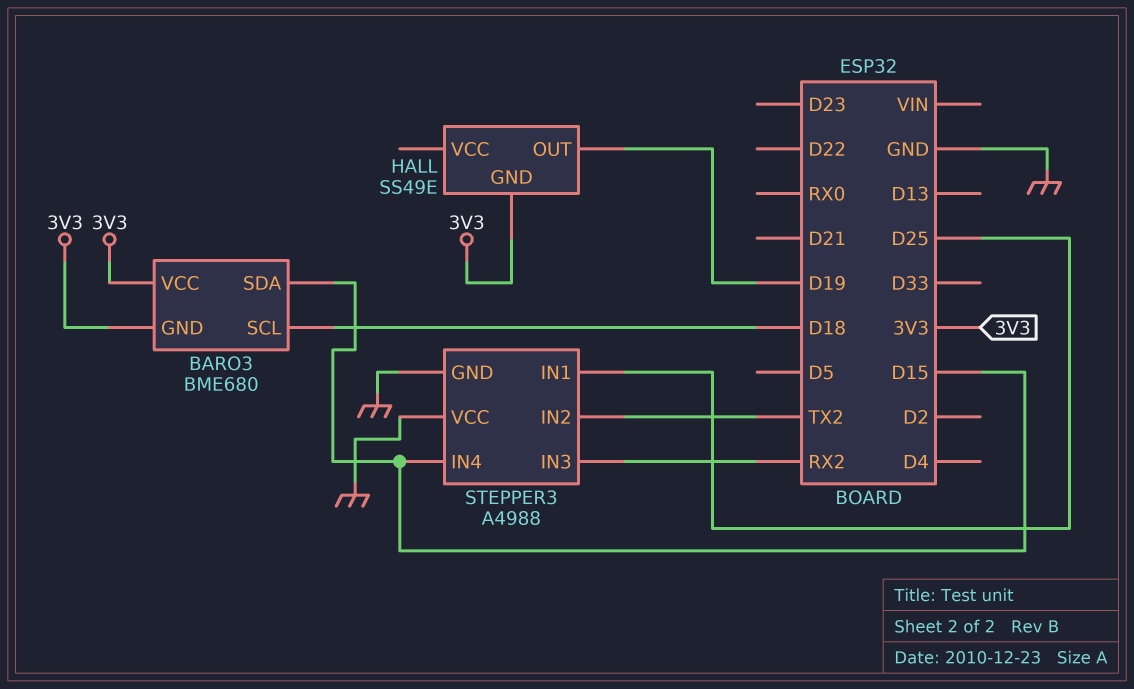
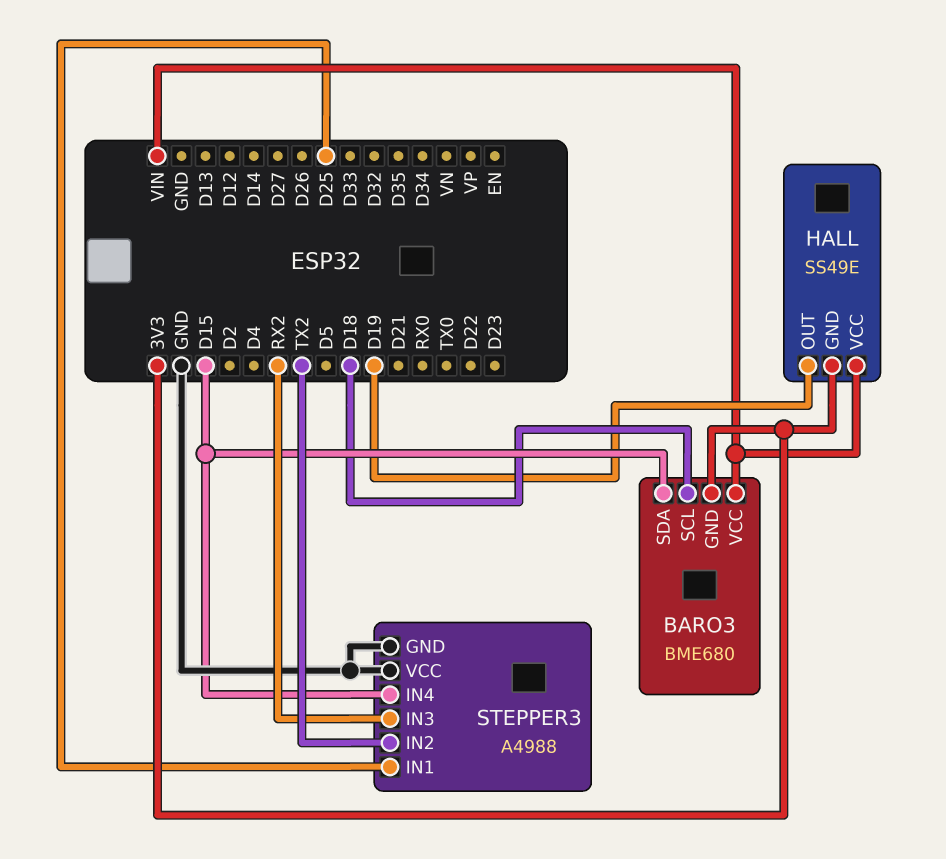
BARO3 pin VCC: 3V3 -> VIN
HALL pin VCC: none -> VIN

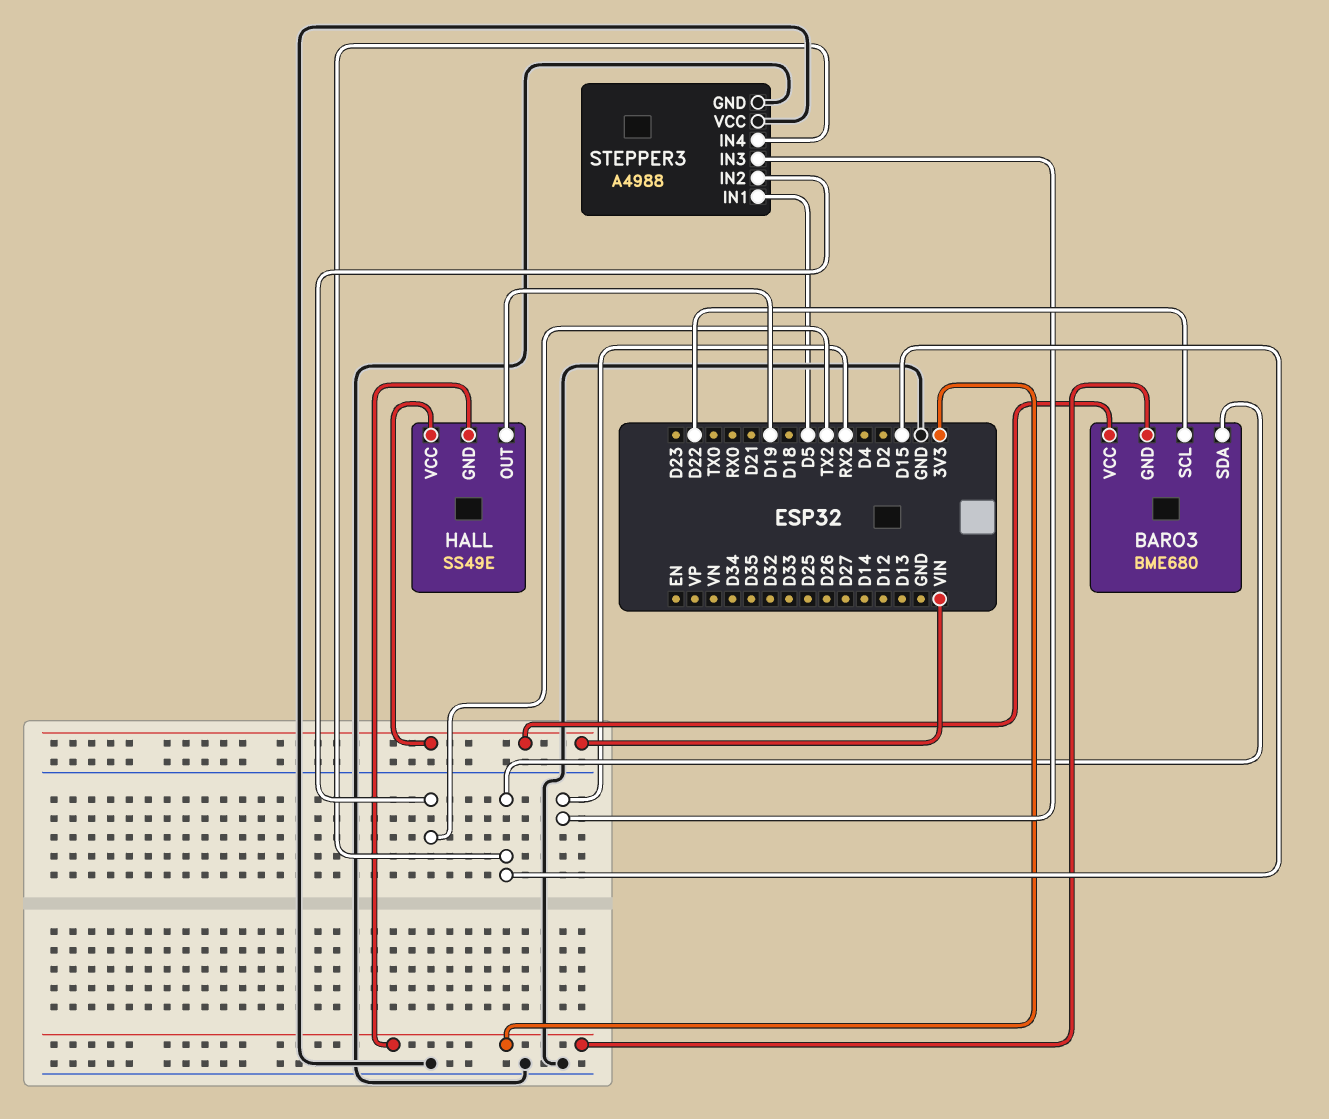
BARO3 pin SCL: D18 -> D22
STEPPER3 pin IN1: D25 -> D5

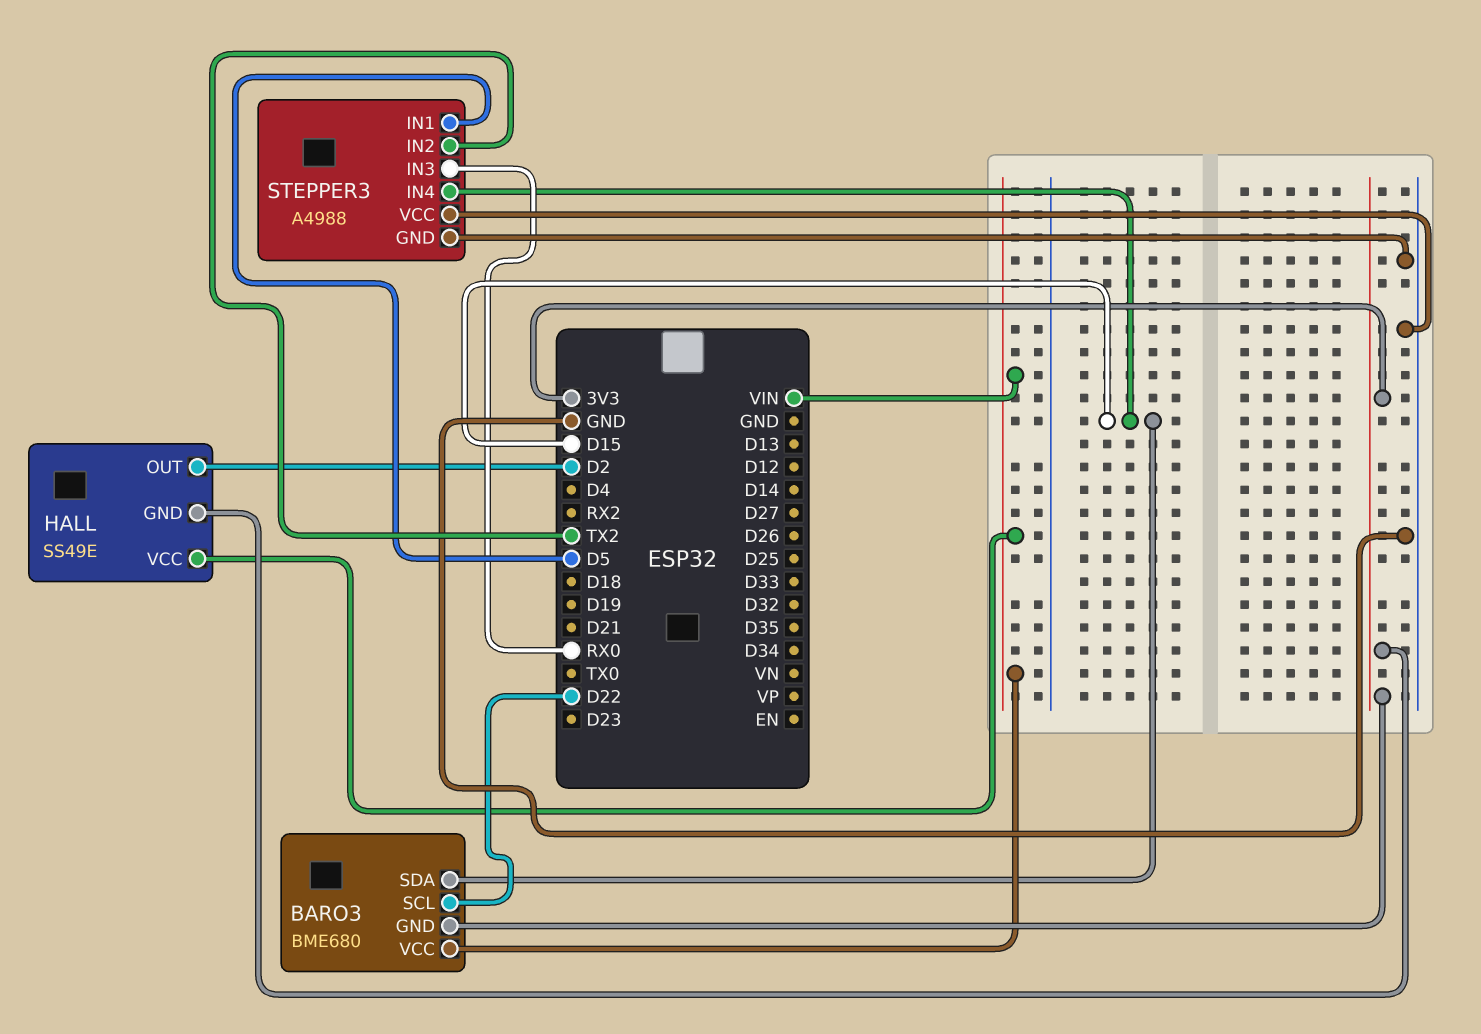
HALL pin OUT: D19 -> D2
STEPPER3 pin IN3: RX2 -> RX0

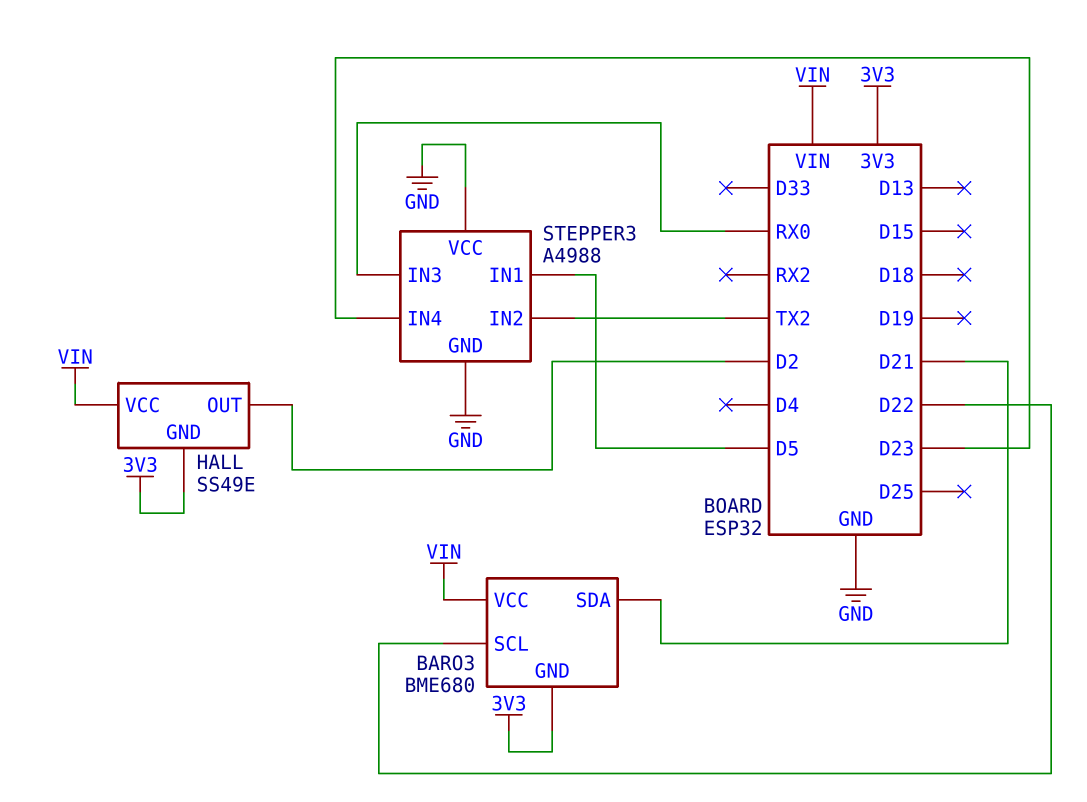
BARO3 pin SDA: D15 -> D21
STEPPER3 pin IN4: D15 -> D23

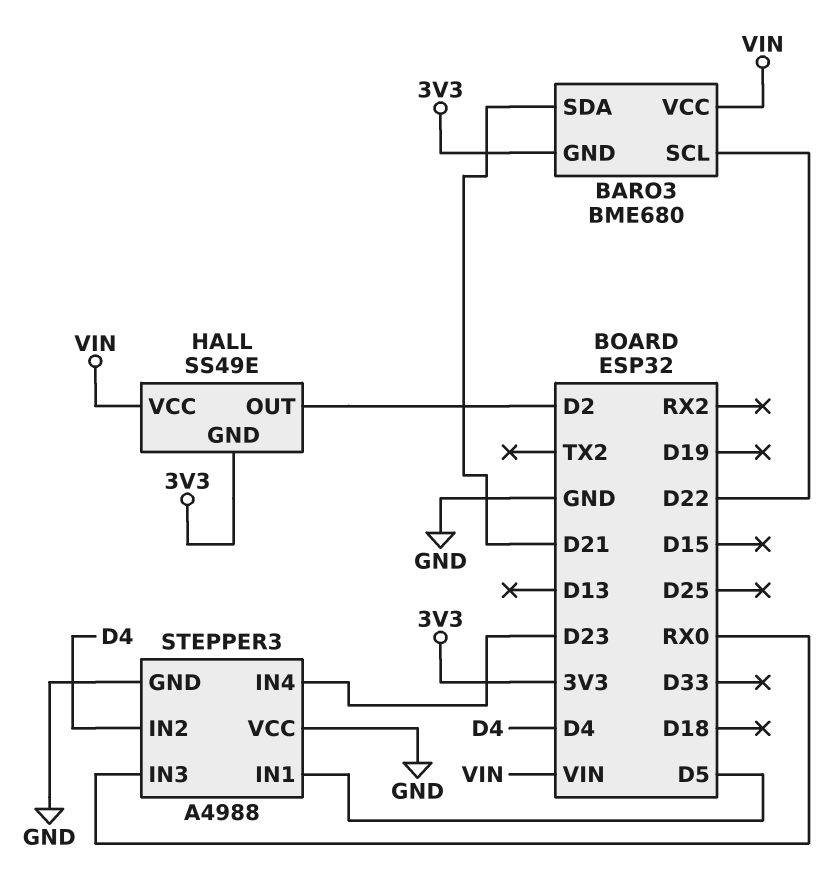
STEPPER3 pin IN2: TX2 -> D4

